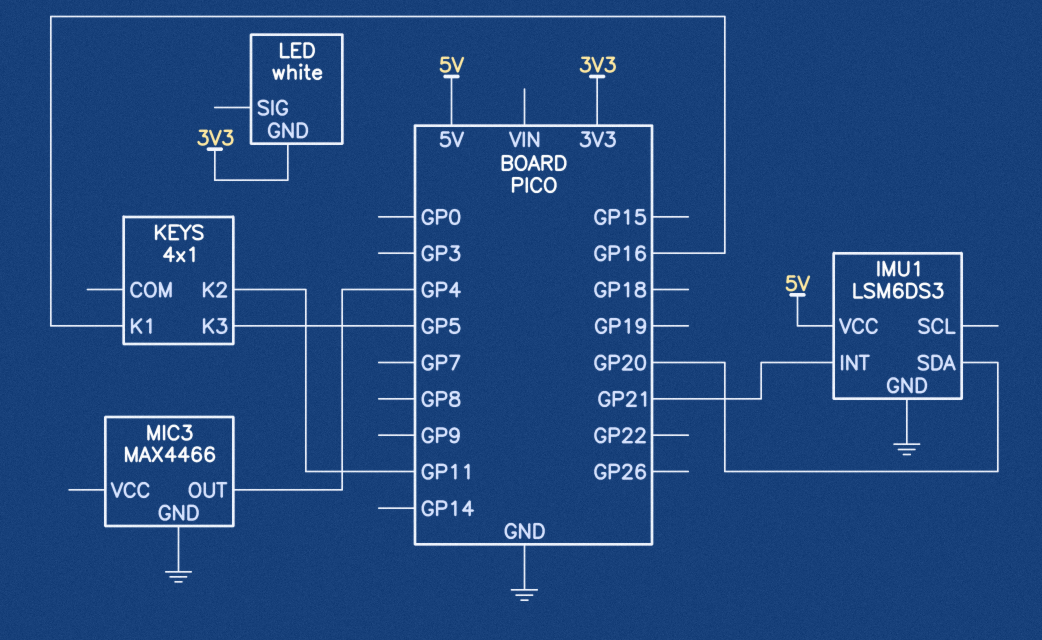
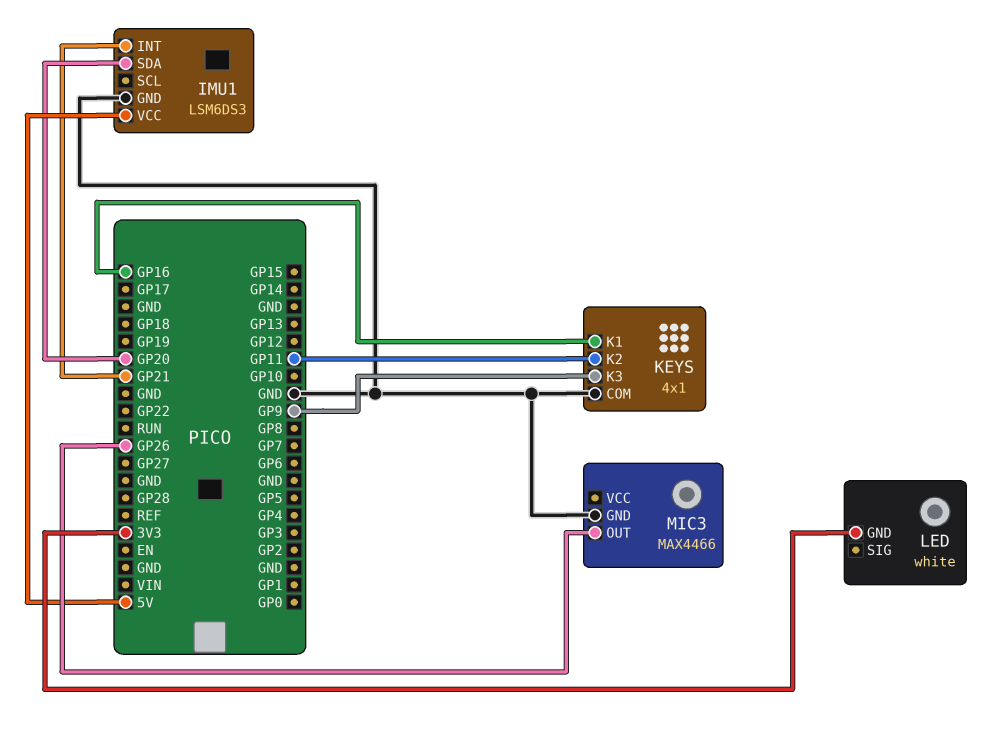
KEYS pin COM: none -> GND
KEYS pin K3: GP5 -> GP9
MIC3 pin OUT: GP4 -> GP26

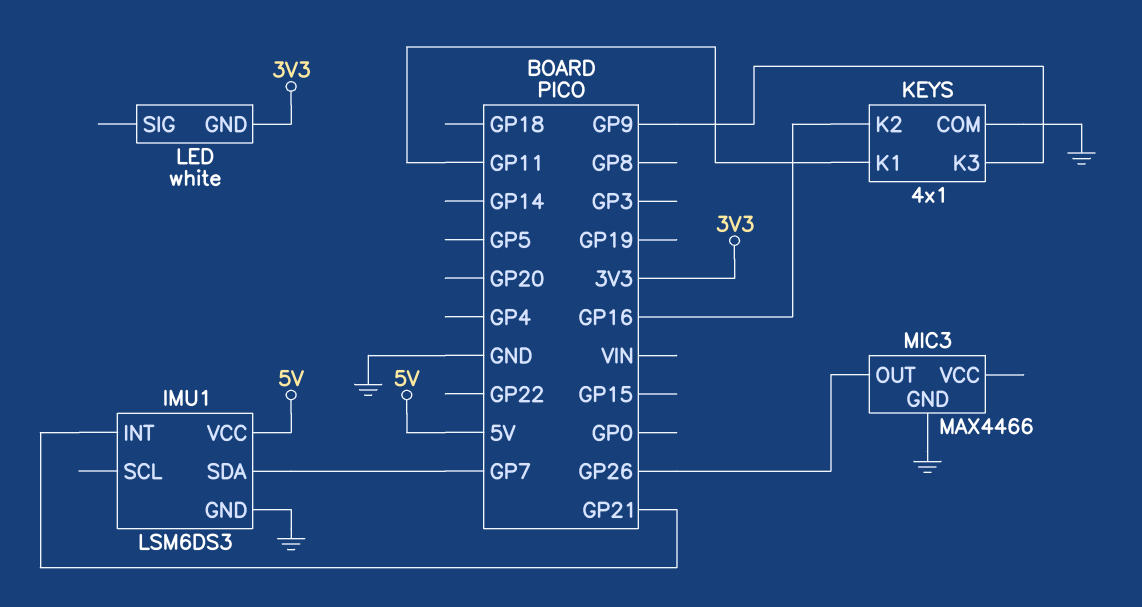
IMU1 pin SDA: GP20 -> GP7
KEYS pin K1: GP16 -> GP11
KEYS pin K2: GP11 -> GP16

